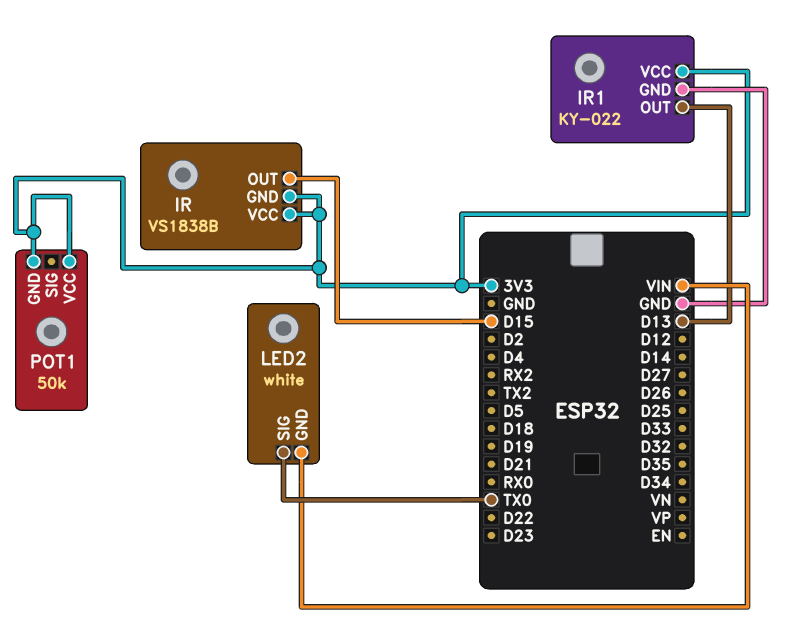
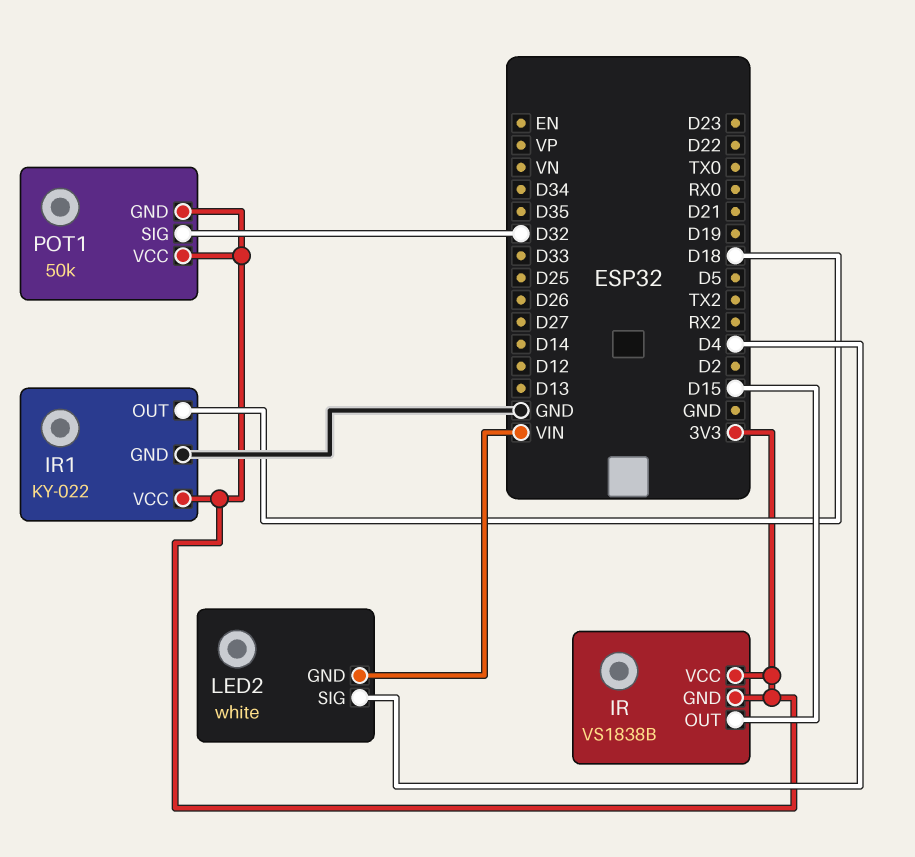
IR1 pin OUT: D13 -> D18
LED2 pin SIG: TX0 -> D4
POT1 pin SIG: none -> D32

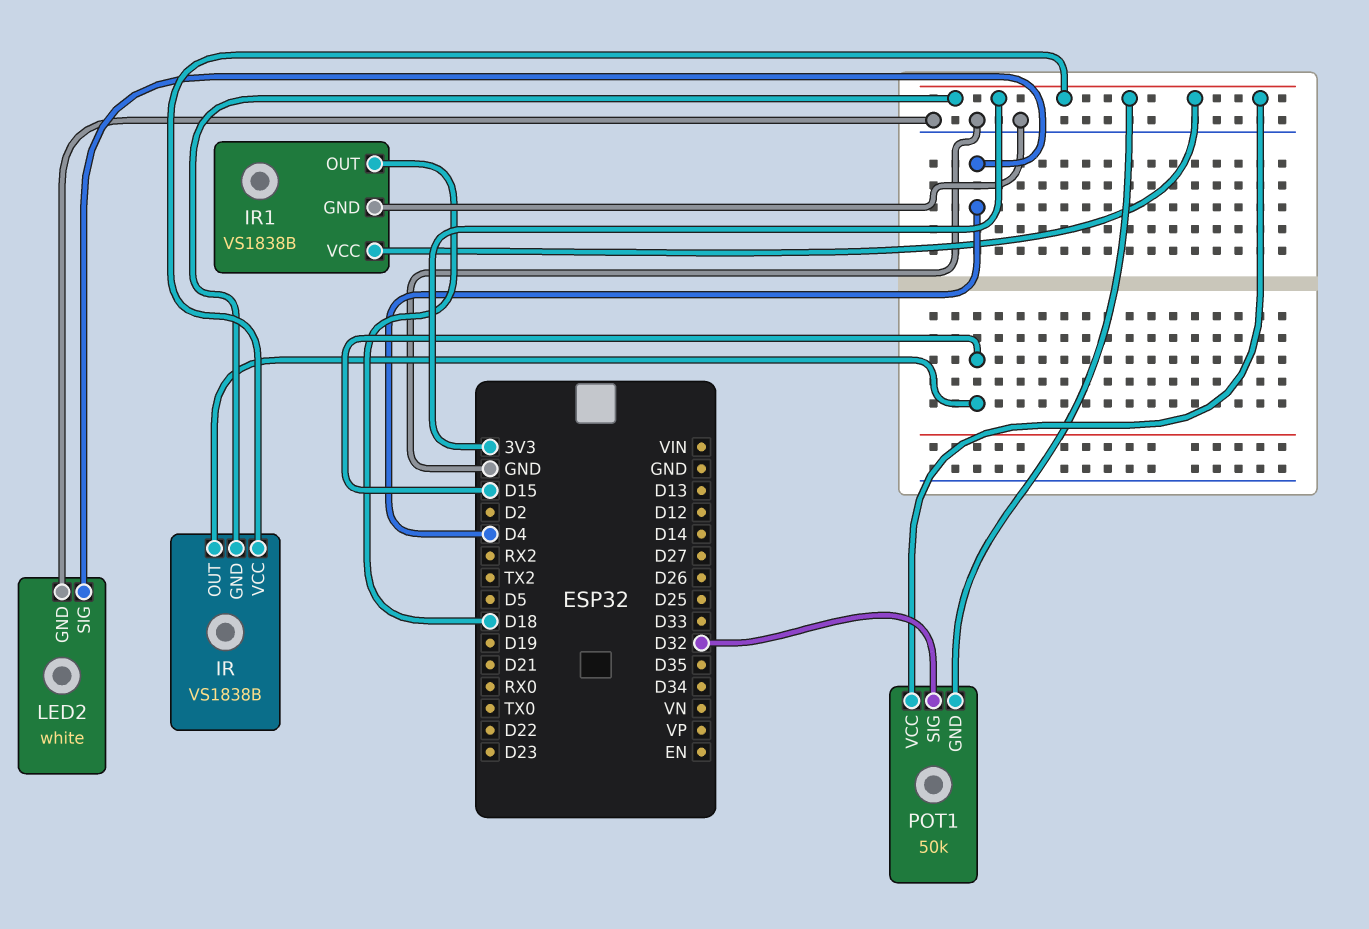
IR1: KY-022 -> VS1838B
LED2 pin GND: VIN -> GND

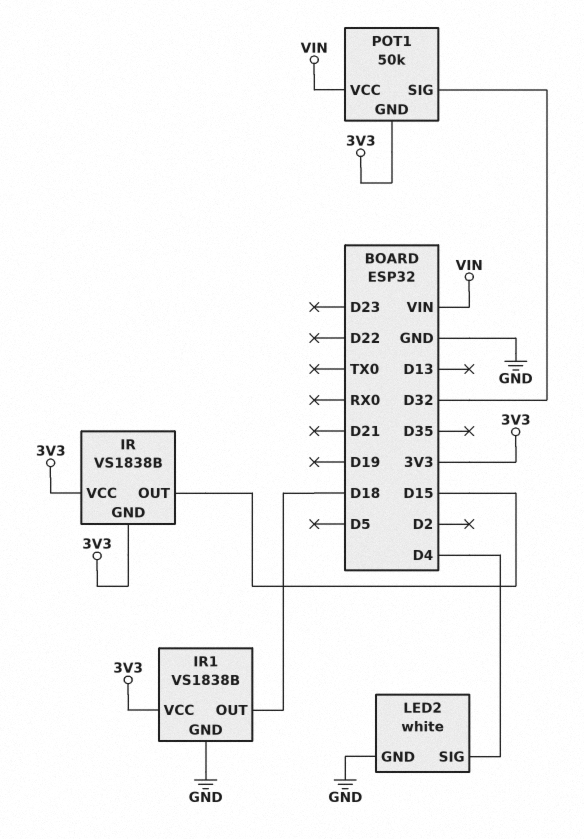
POT1 pin VCC: 3V3 -> VIN

